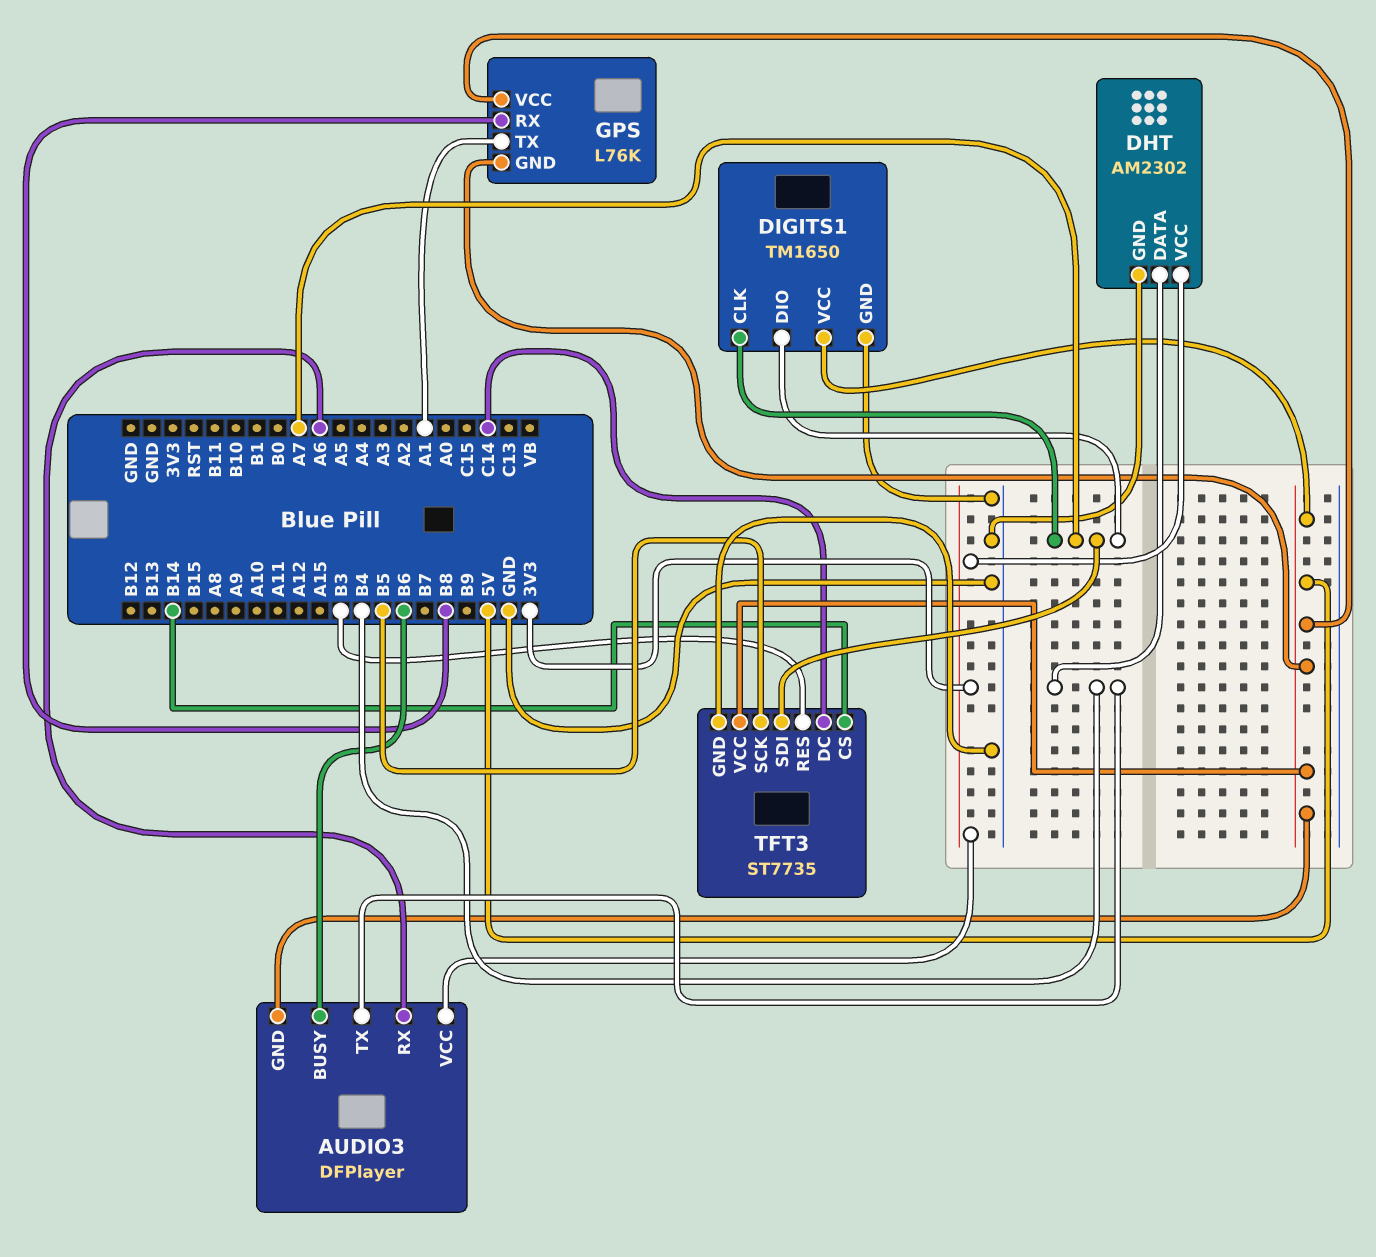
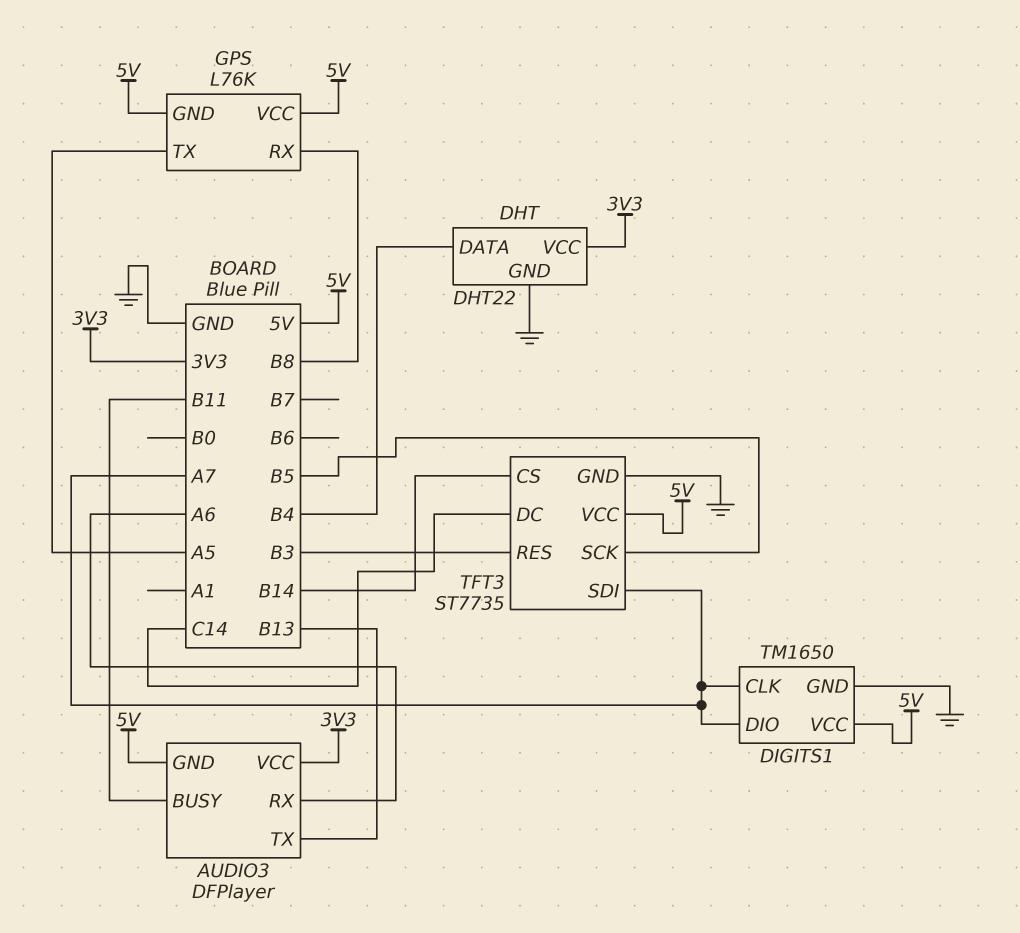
AUDIO3 pin BUSY: B6 -> B11
AUDIO3 pin TX: B4 -> B13
DHT: AM2302 -> DHT22
GPS pin TX: A1 -> A5

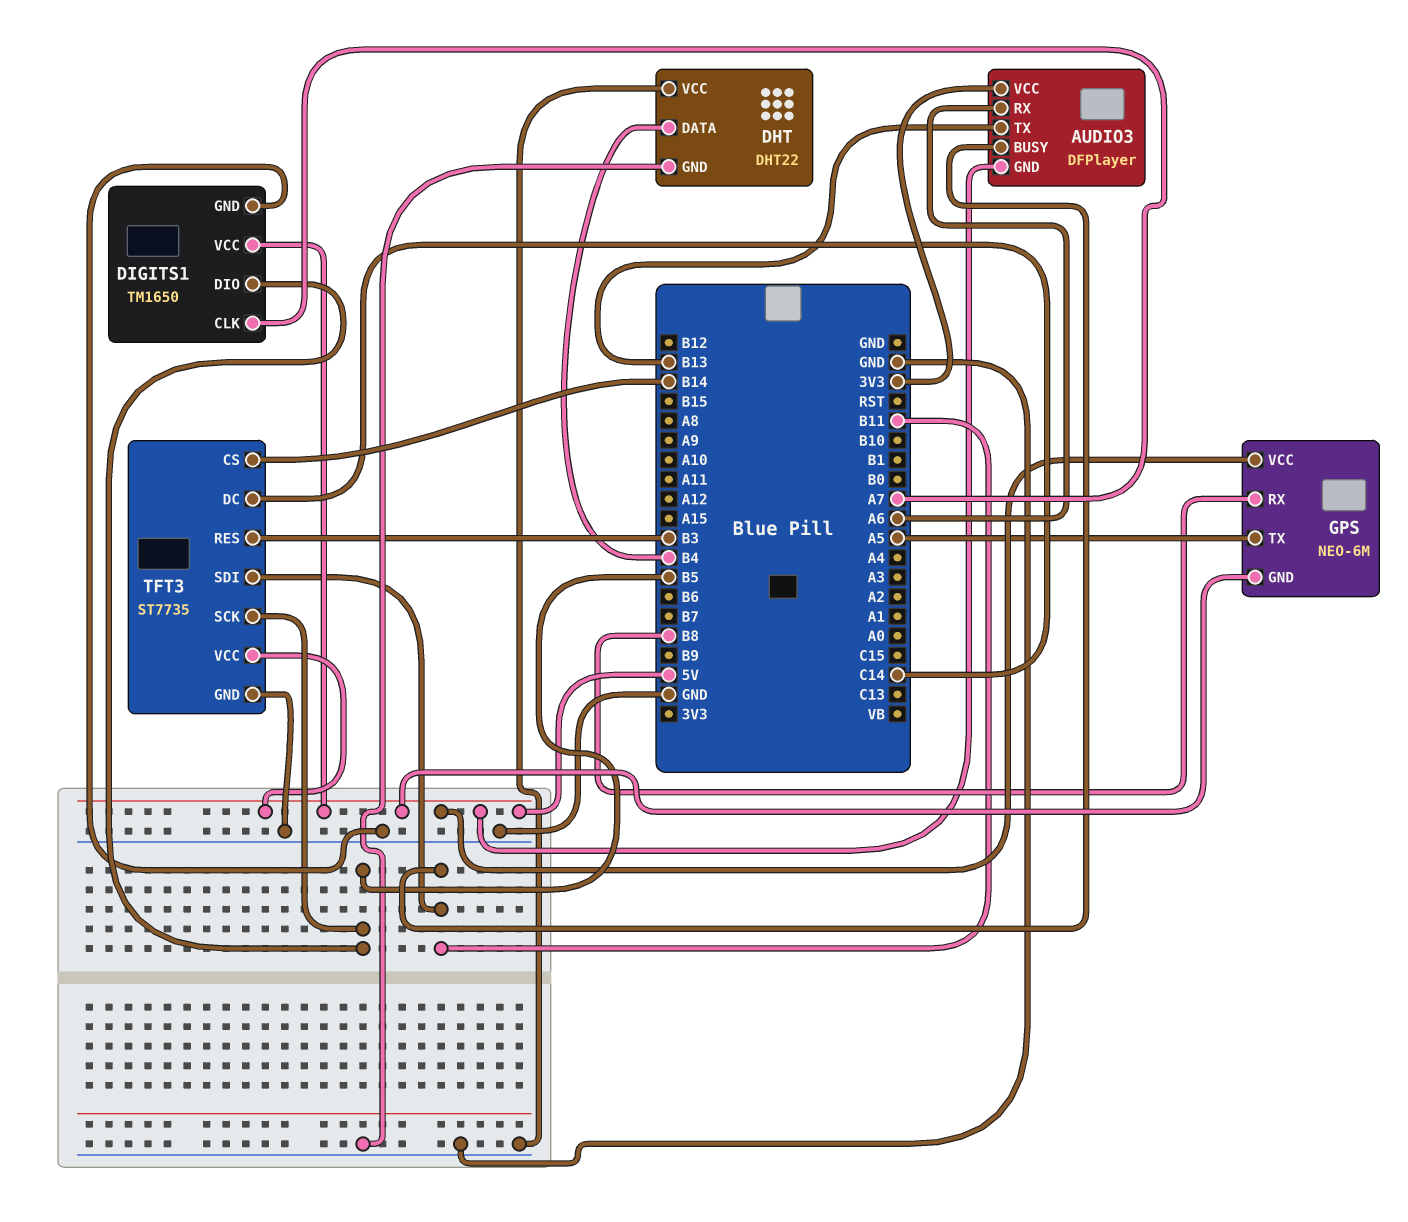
DHT pin VCC: 3V3 -> GND
DIGITS1 pin DIO: A7 -> B5
GPS: L76K -> NEO-6M
TFT3 pin SDI: A7 -> B11

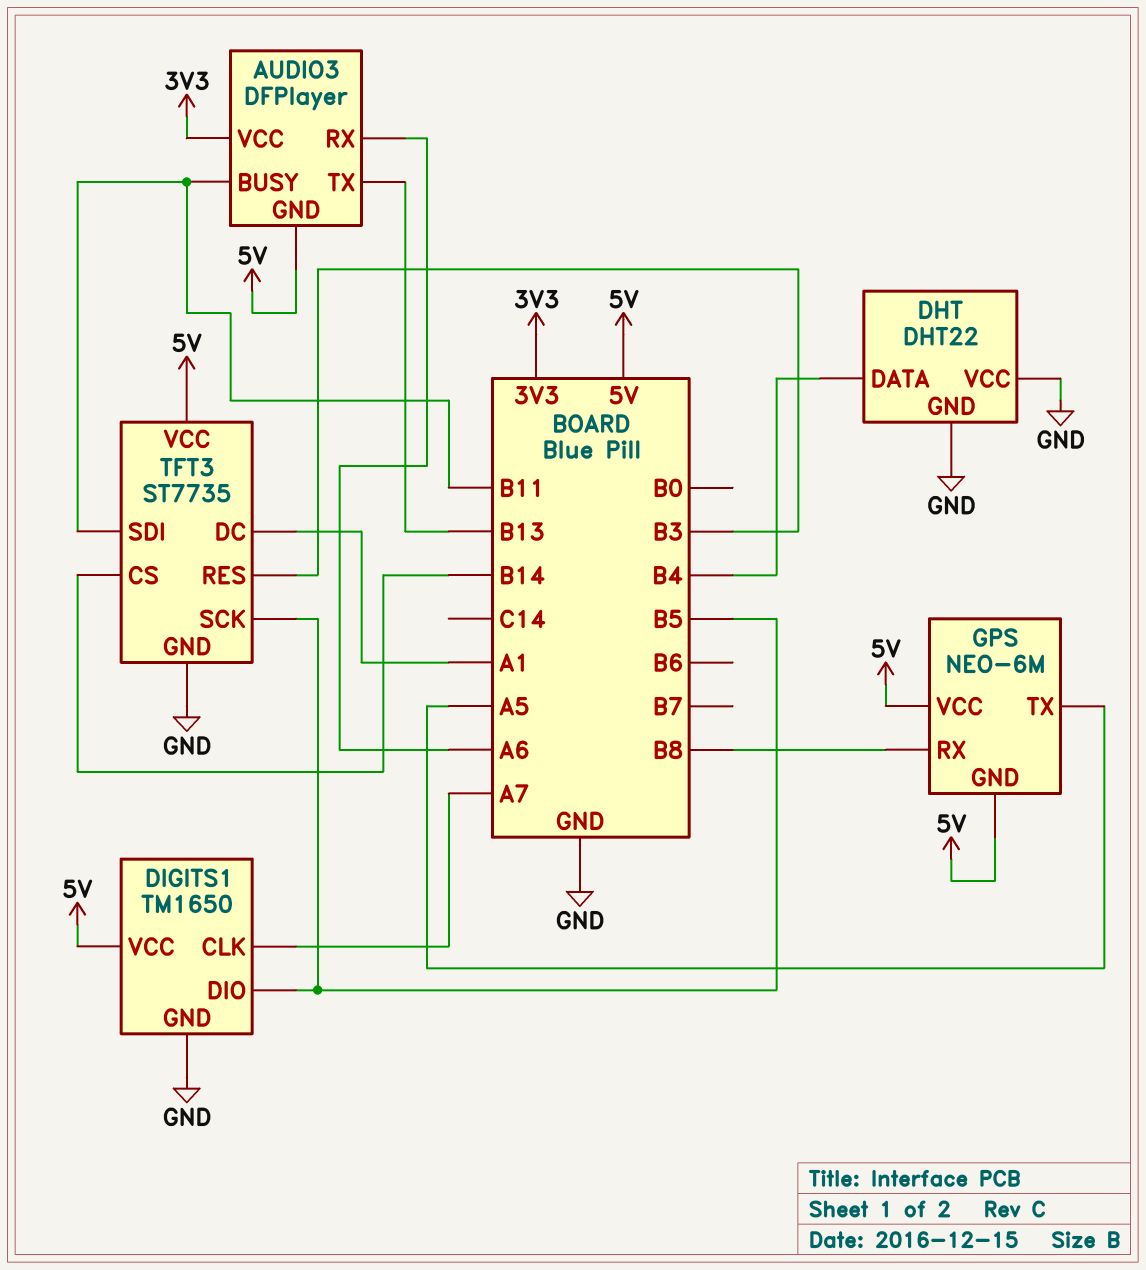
TFT3 pin DC: C14 -> A1

